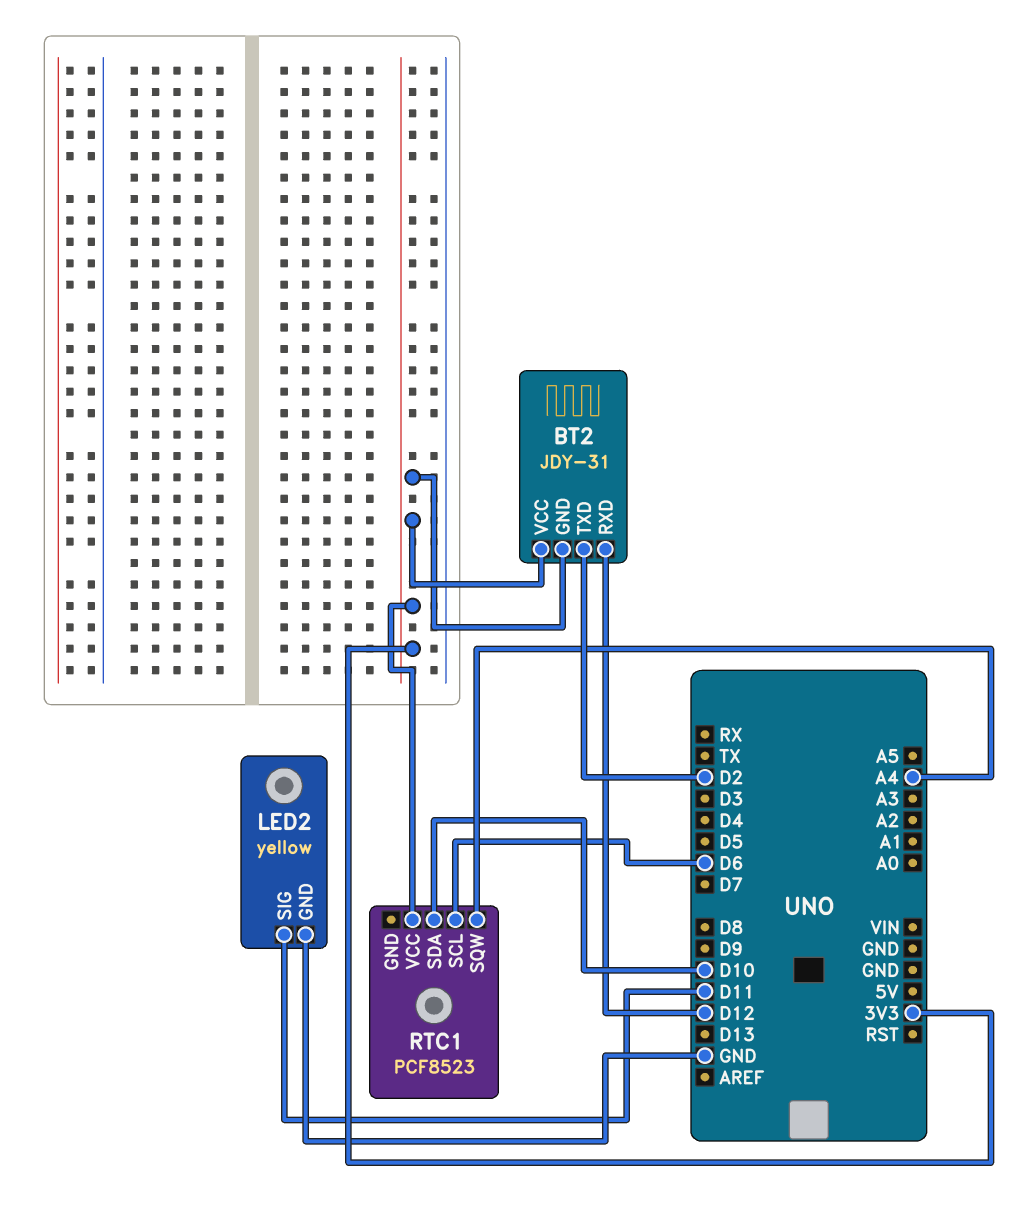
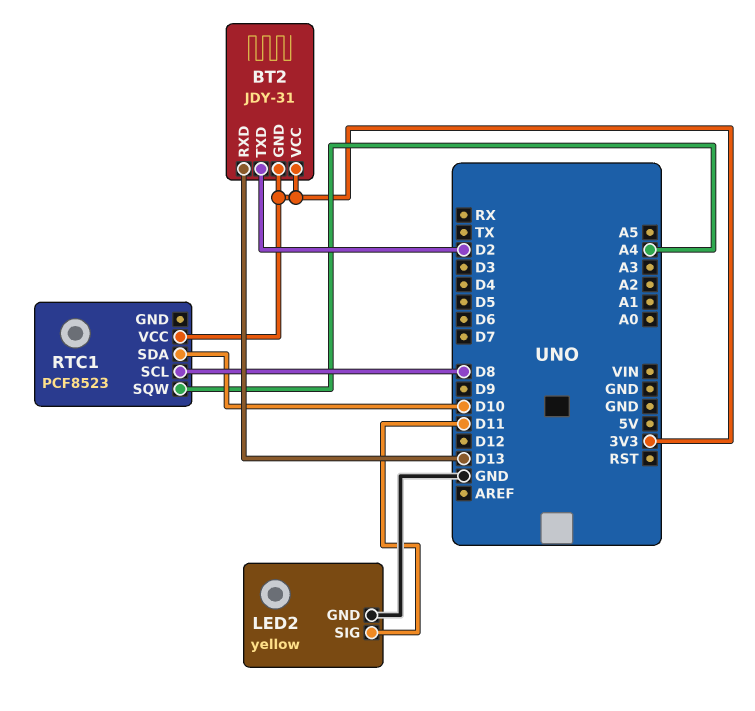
BT2 pin RXD: D12 -> D13
RTC1 pin SCL: D6 -> D8

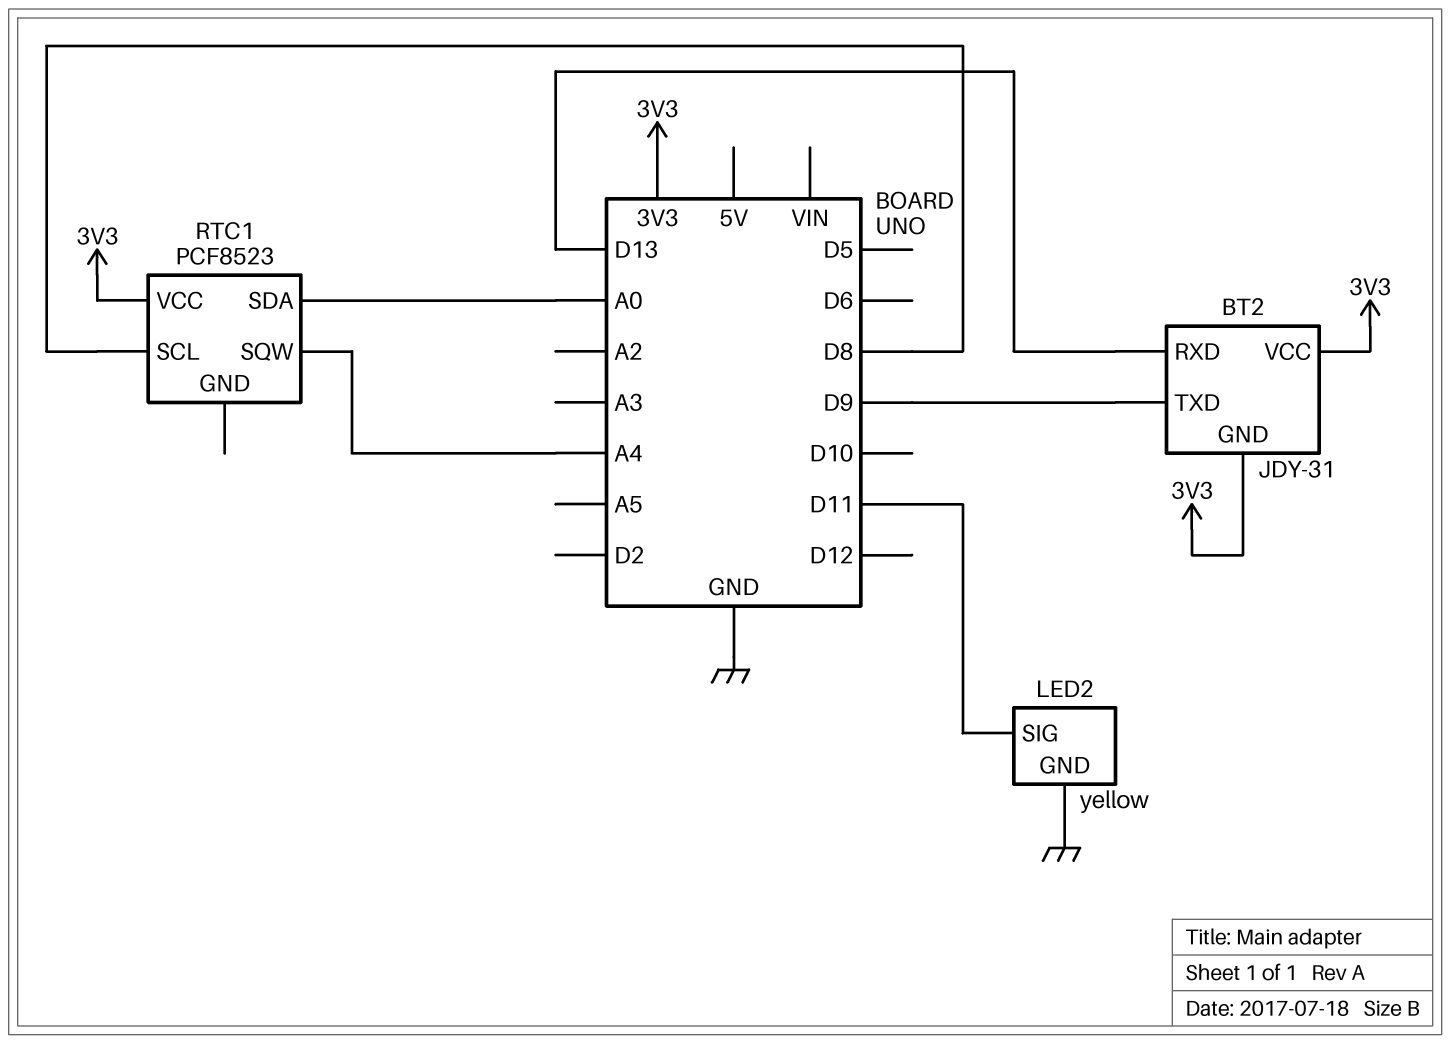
BT2 pin TXD: D2 -> D9
RTC1 pin SDA: D10 -> A0

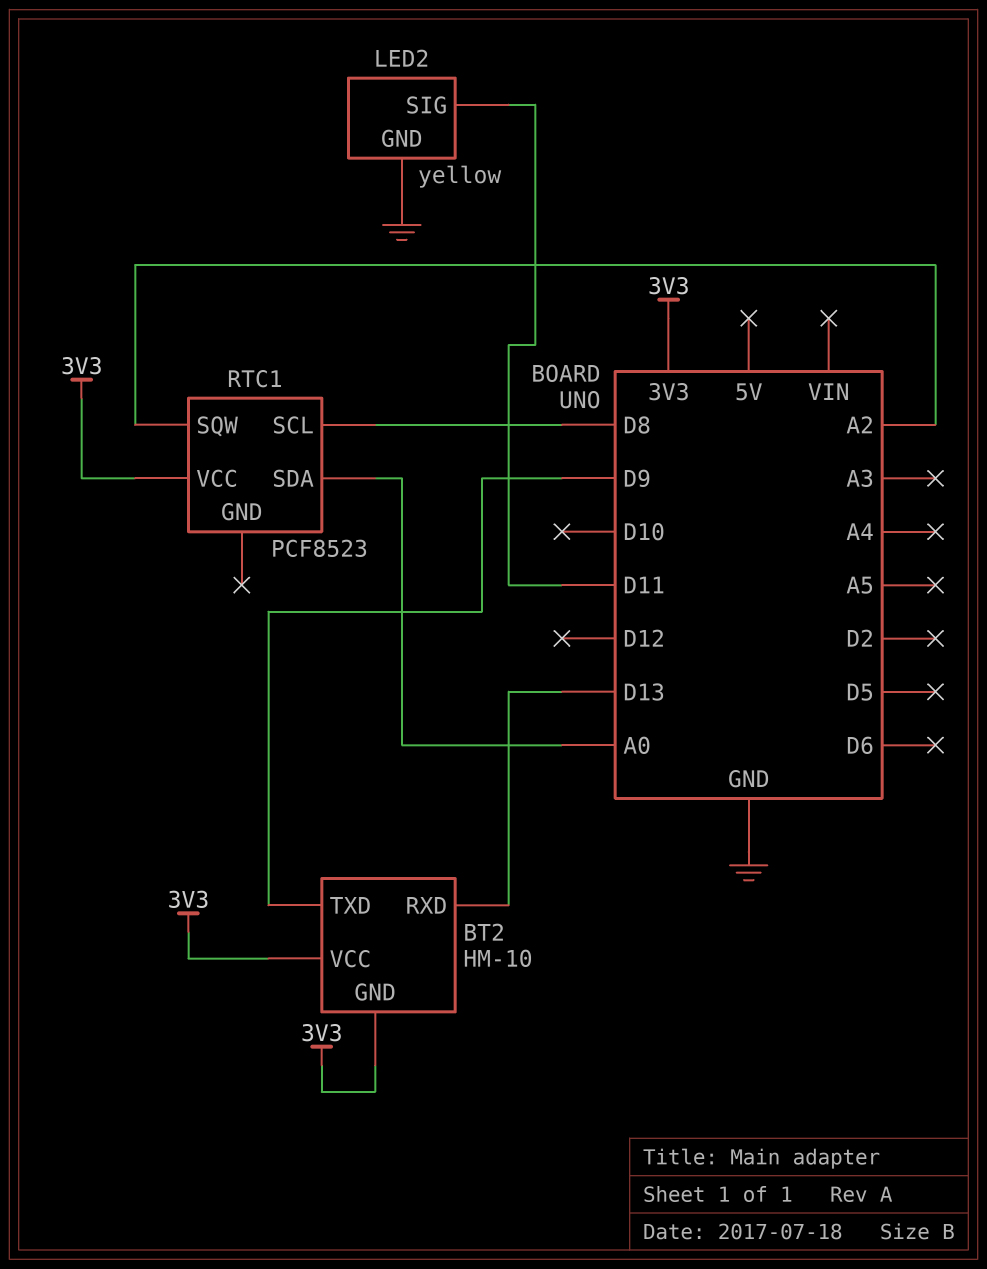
BT2: JDY-31 -> HM-10
RTC1 pin SQW: A4 -> A2

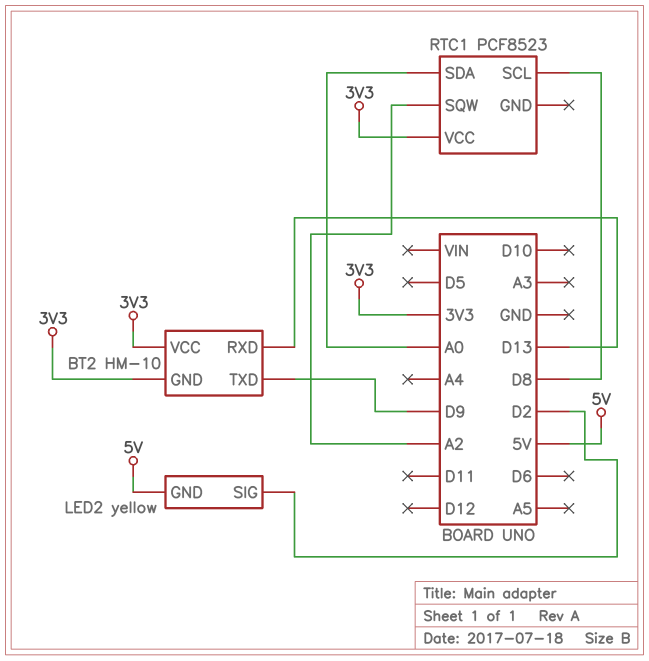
LED2 pin GND: GND -> 5V
LED2 pin SIG: D11 -> D2

